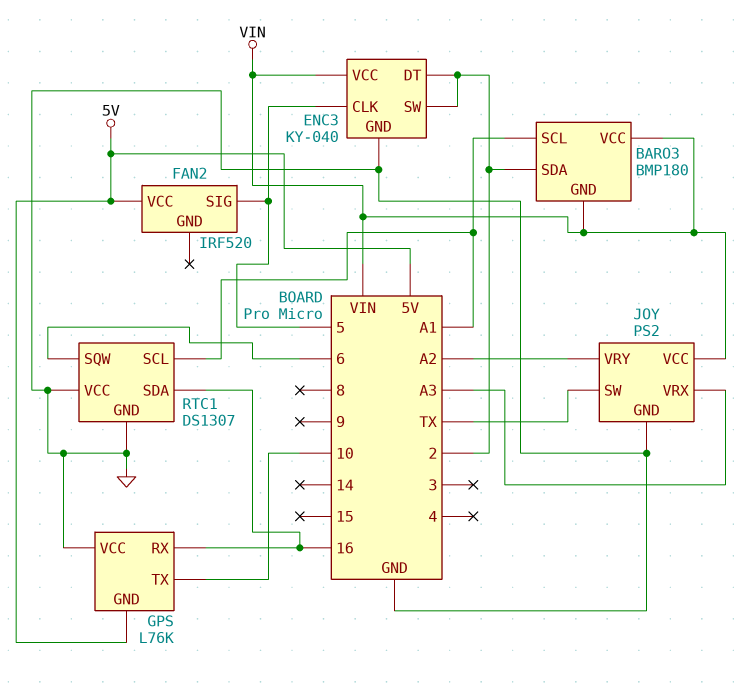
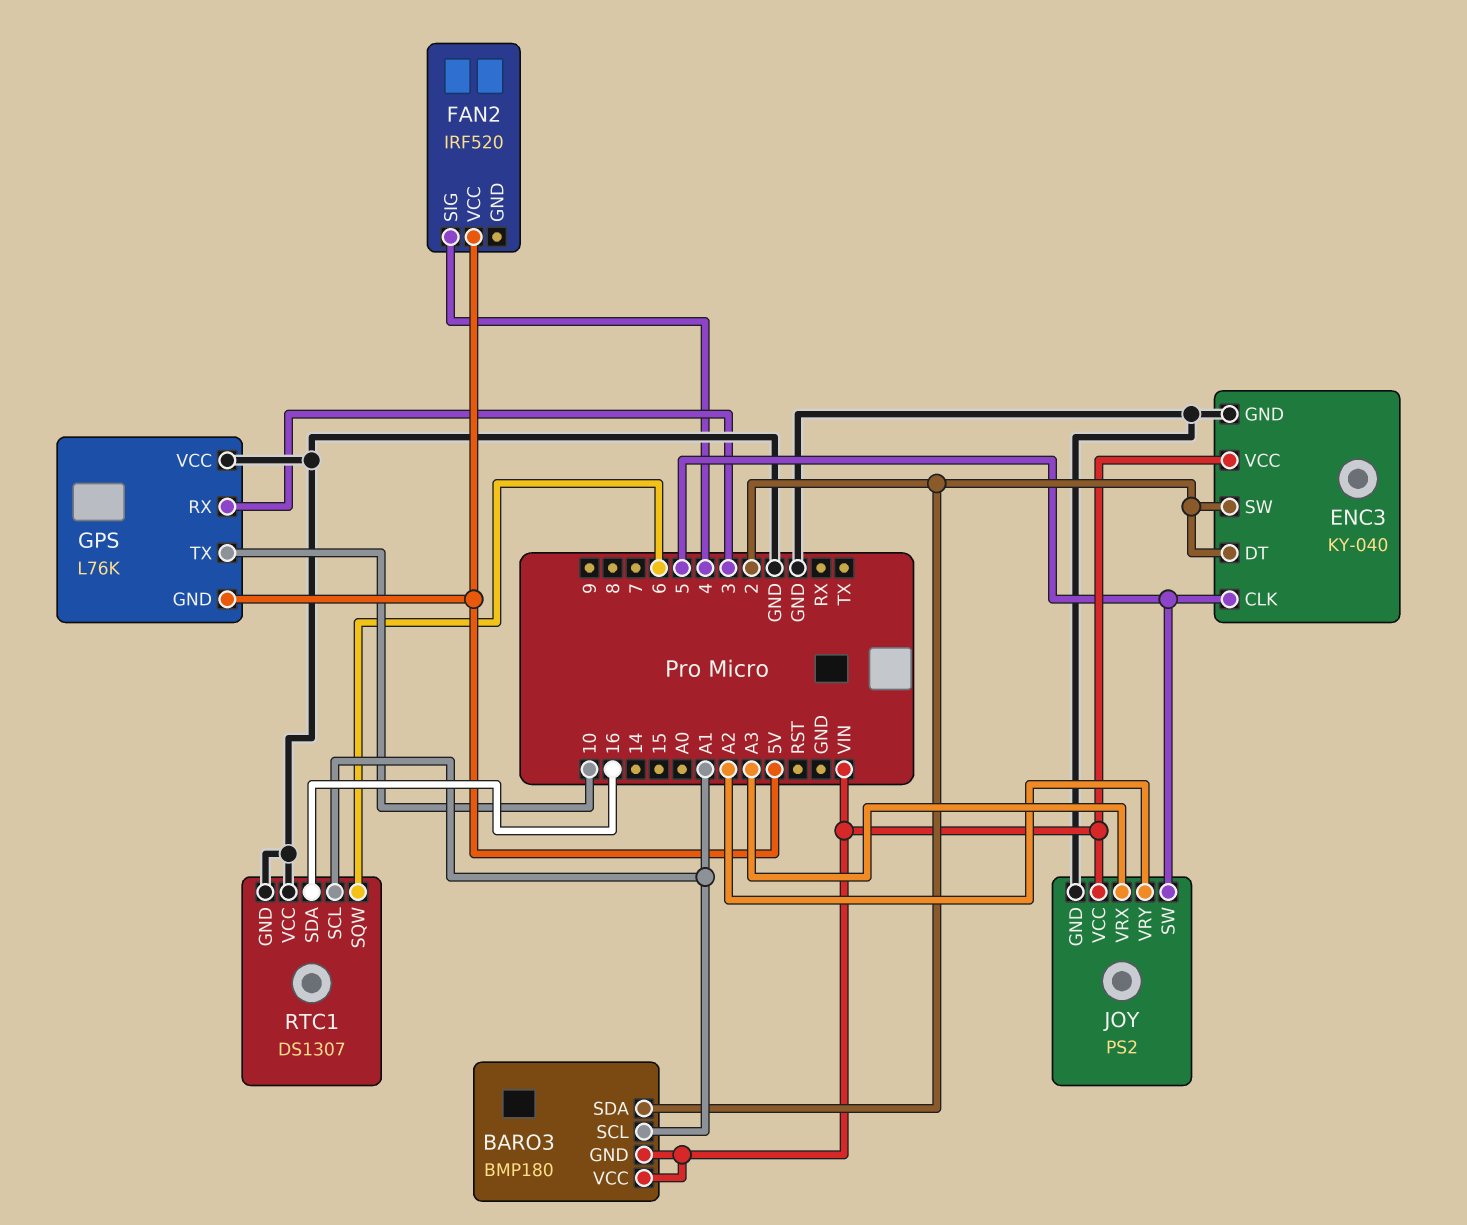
FAN2 pin SIG: 5 -> 4
GPS pin RX: 16 -> 3
JOY pin SW: TX -> 5

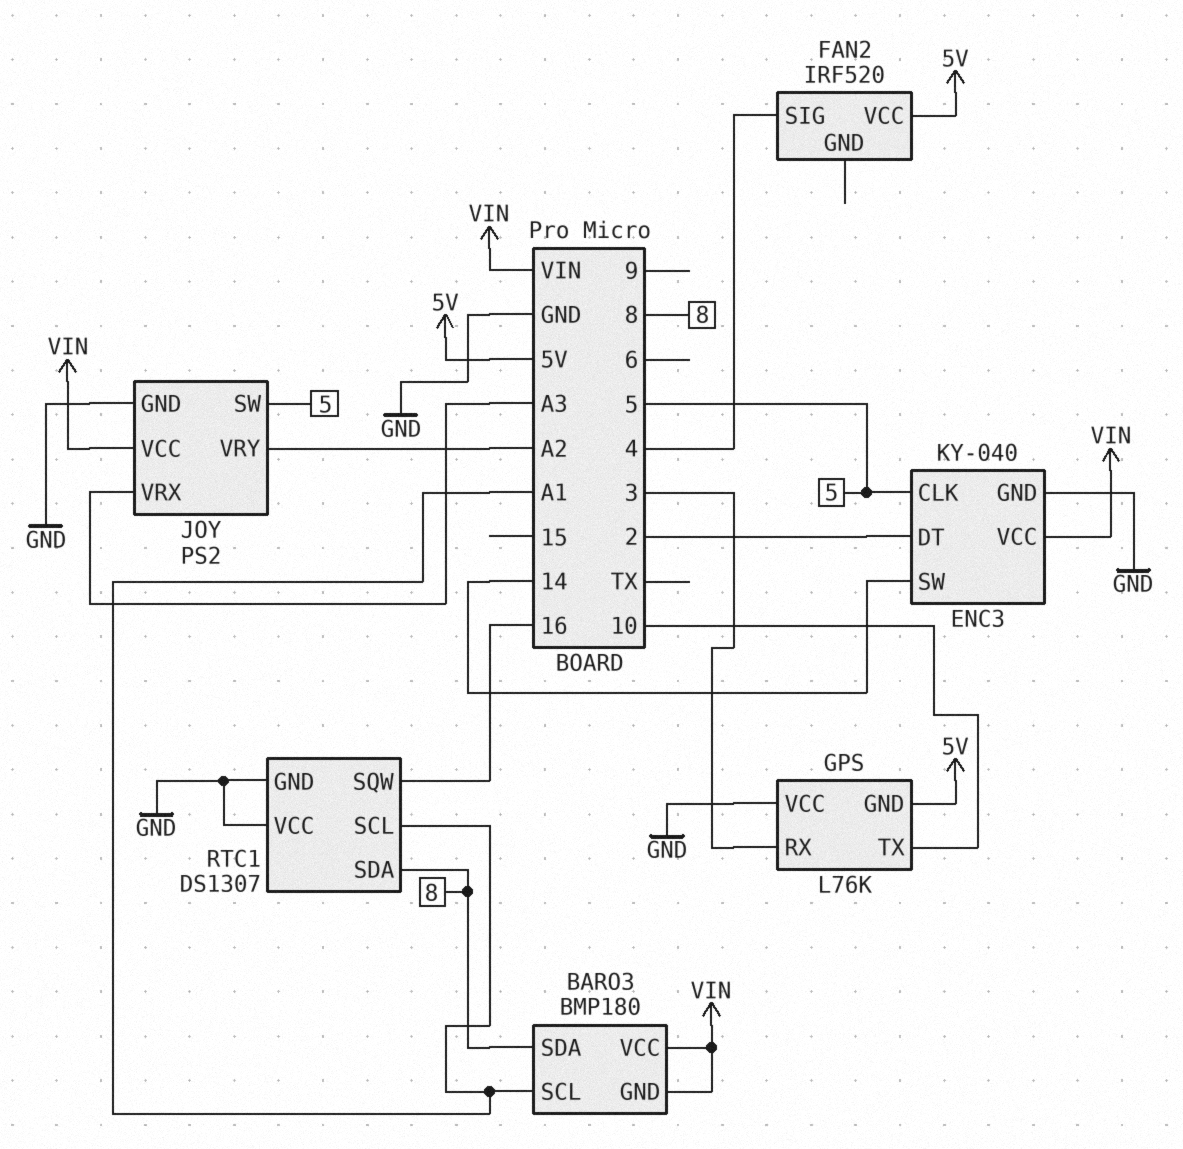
BARO3 pin SDA: 2 -> 8
ENC3 pin SW: 2 -> 14
RTC1 pin SDA: 16 -> 8
RTC1 pin SQW: 6 -> 16

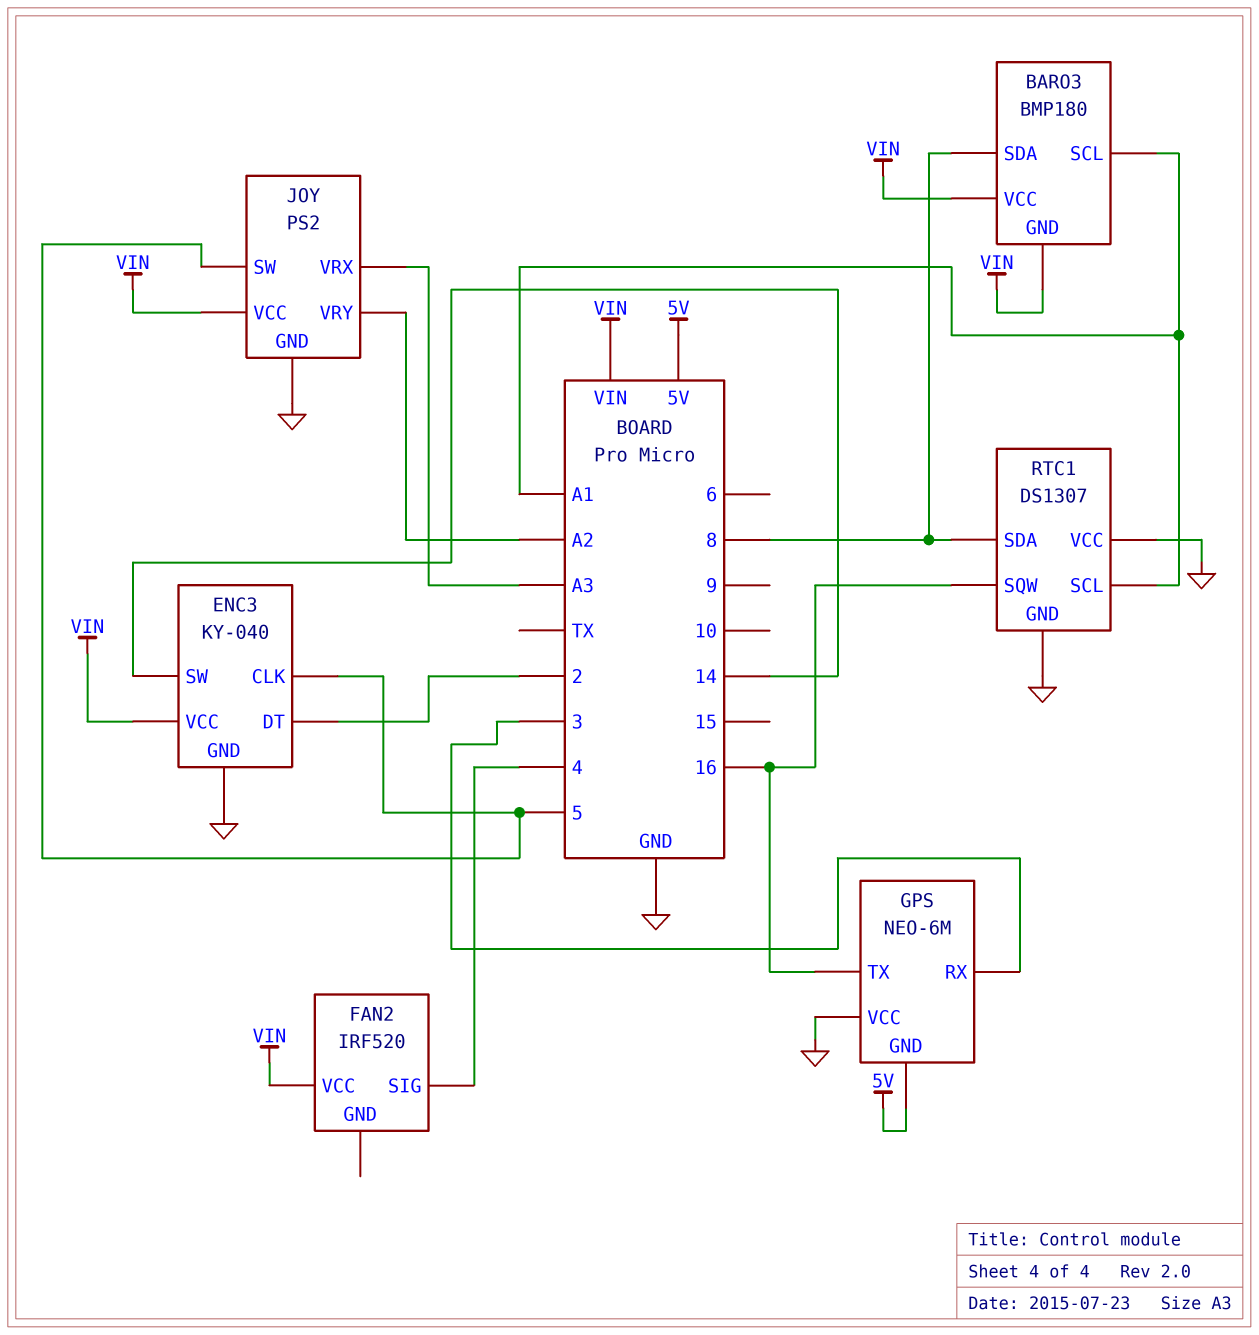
FAN2 pin VCC: 5V -> VIN
GPS: L76K -> NEO-6M
GPS pin TX: 10 -> 16

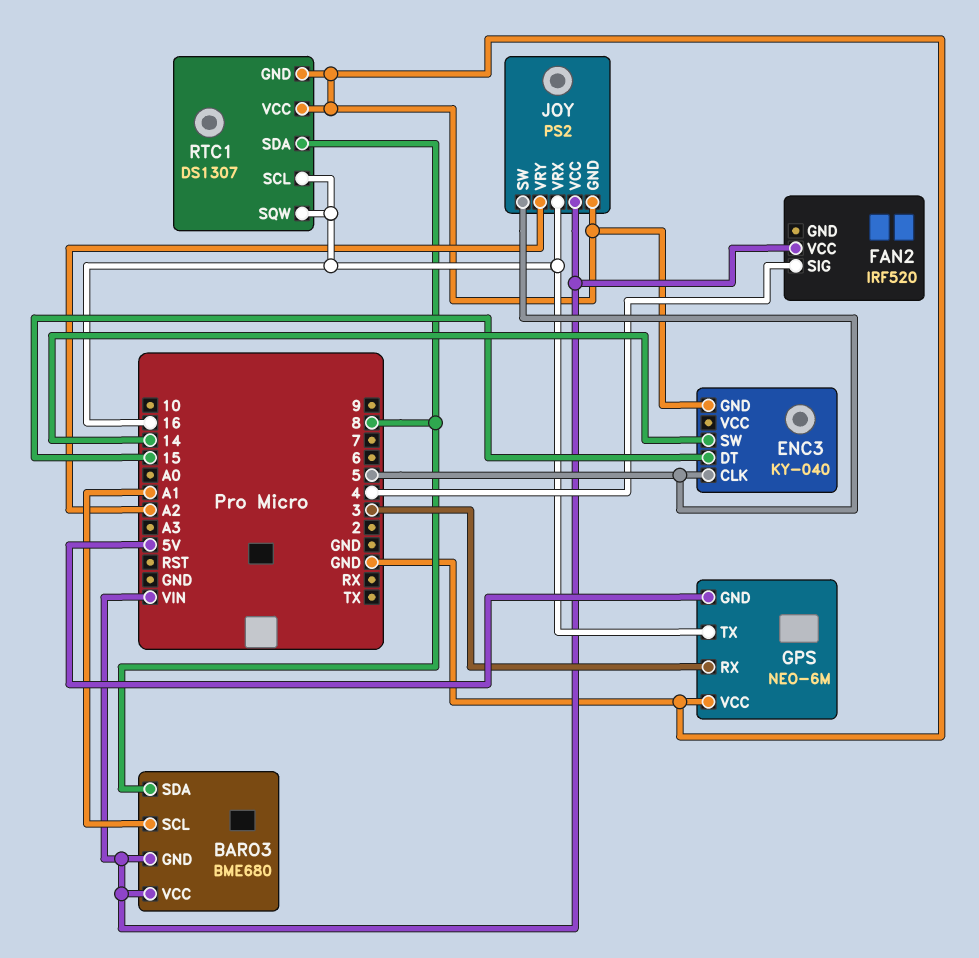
BARO3: BMP180 -> BME680
ENC3 pin DT: 2 -> 15
ENC3 pin VCC: VIN -> none
JOY pin VRX: A3 -> 16
RTC1 pin SCL: A1 -> 16

